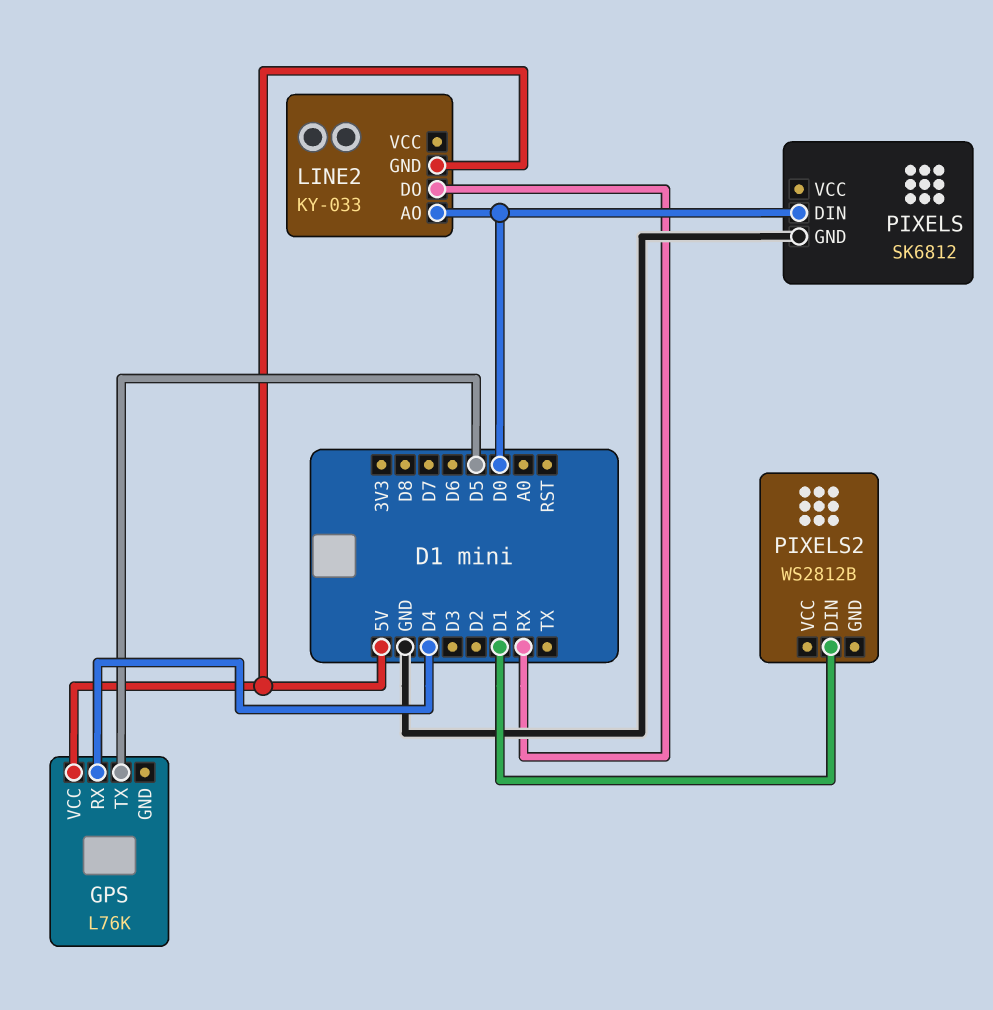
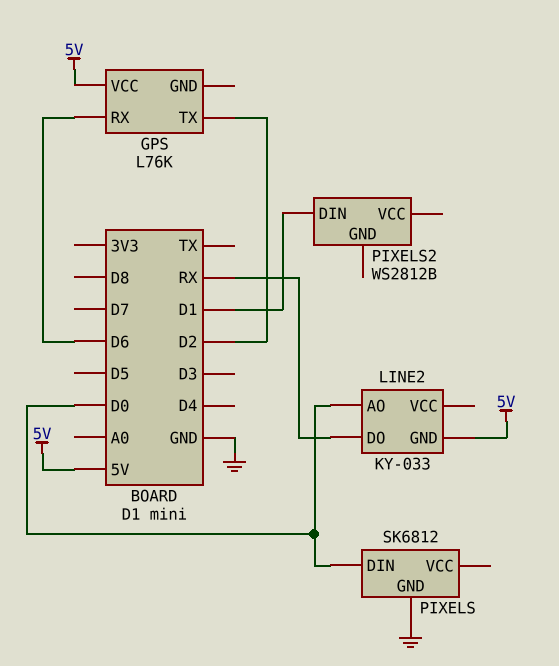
GPS pin RX: D4 -> D6
GPS pin TX: D5 -> D2

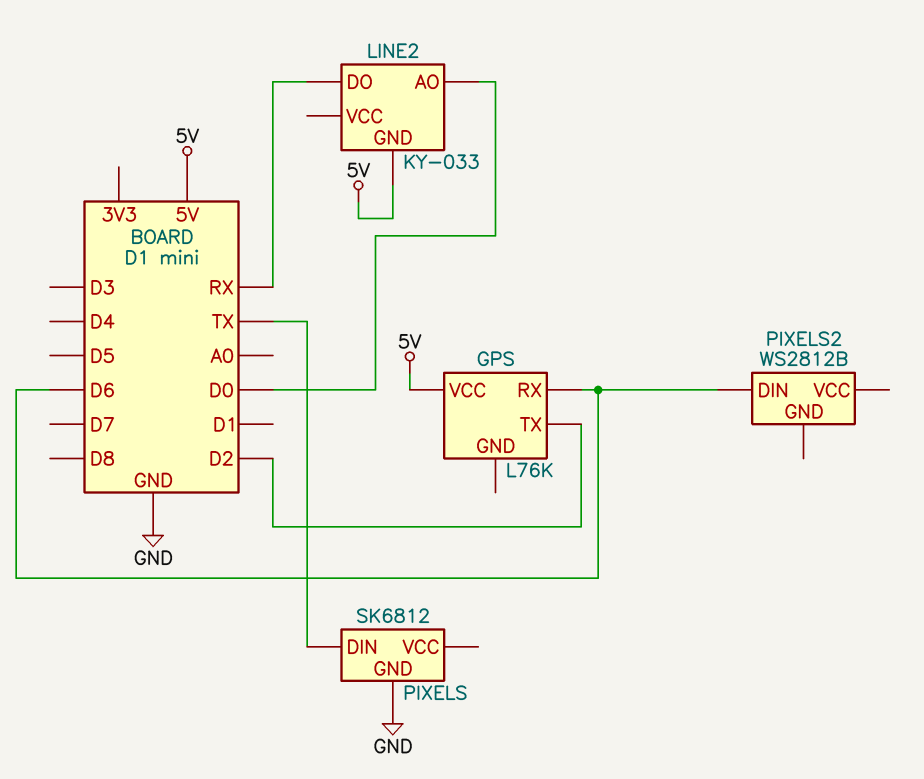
PIXELS pin DIN: D0 -> TX
PIXELS2 pin DIN: D1 -> D6

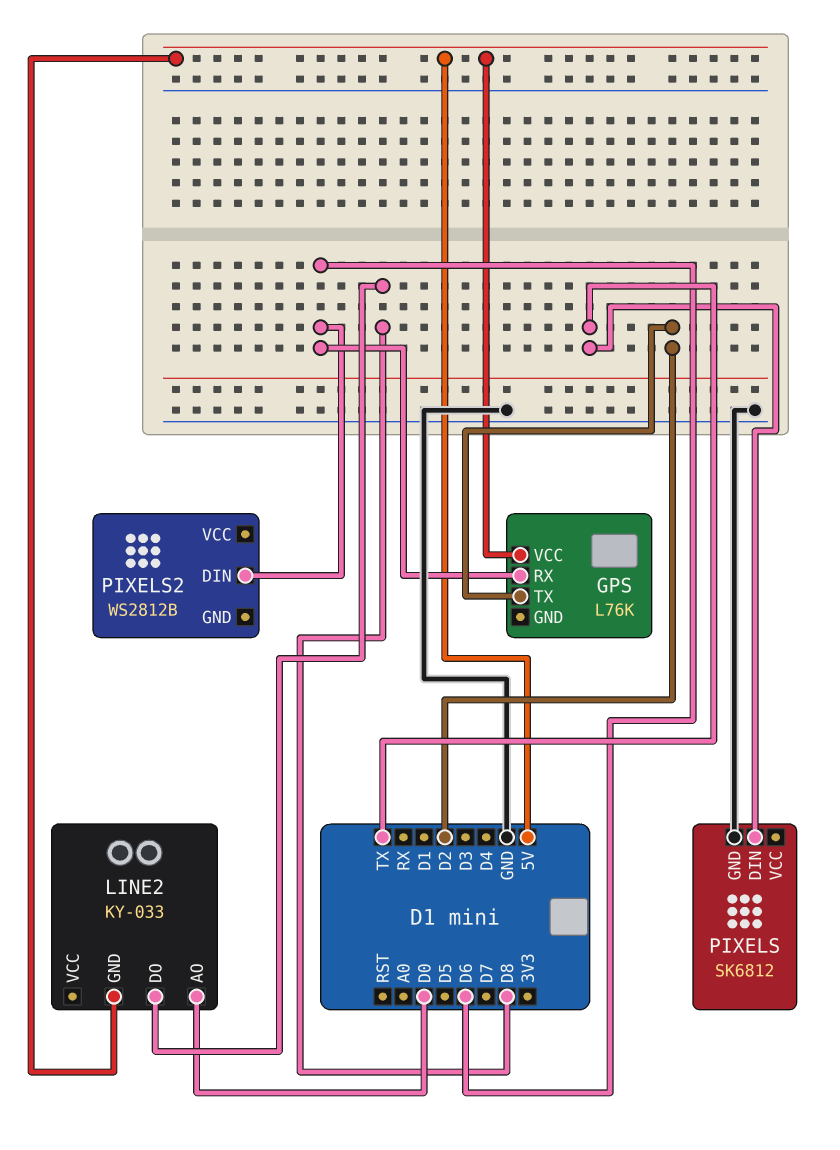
LINE2 pin DO: RX -> D8

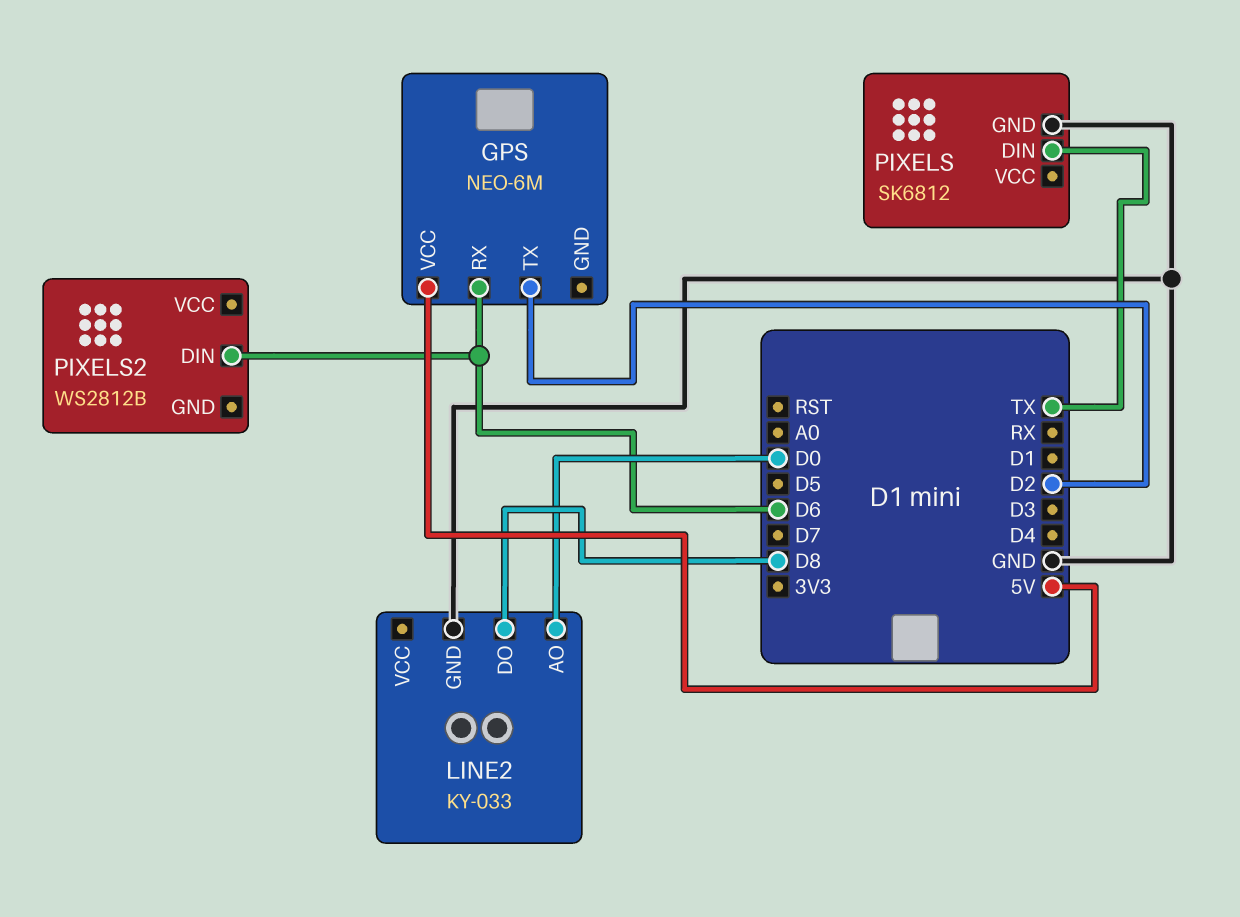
GPS: L76K -> NEO-6M
LINE2 pin GND: 5V -> GND

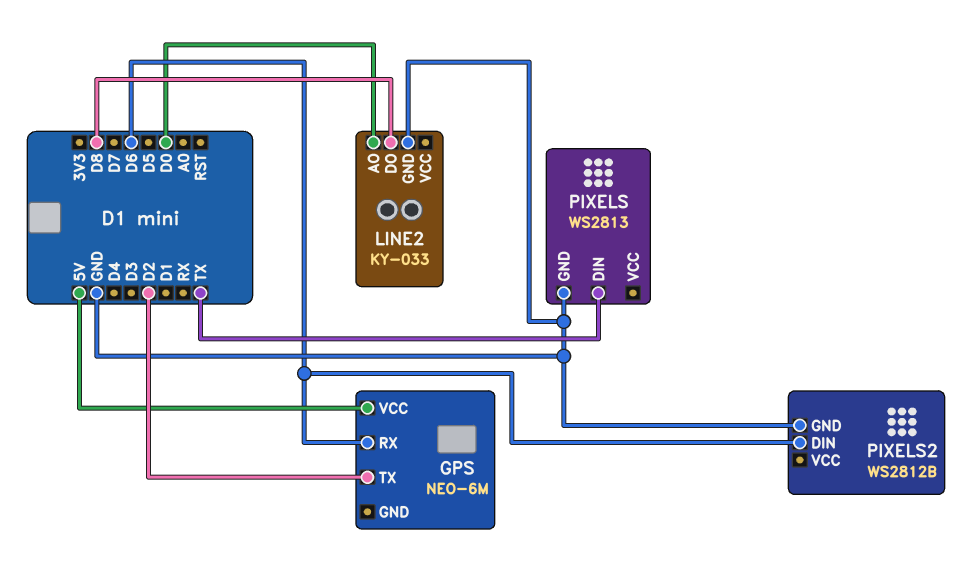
PIXELS: SK6812 -> WS2813
PIXELS2 pin GND: none -> GND

